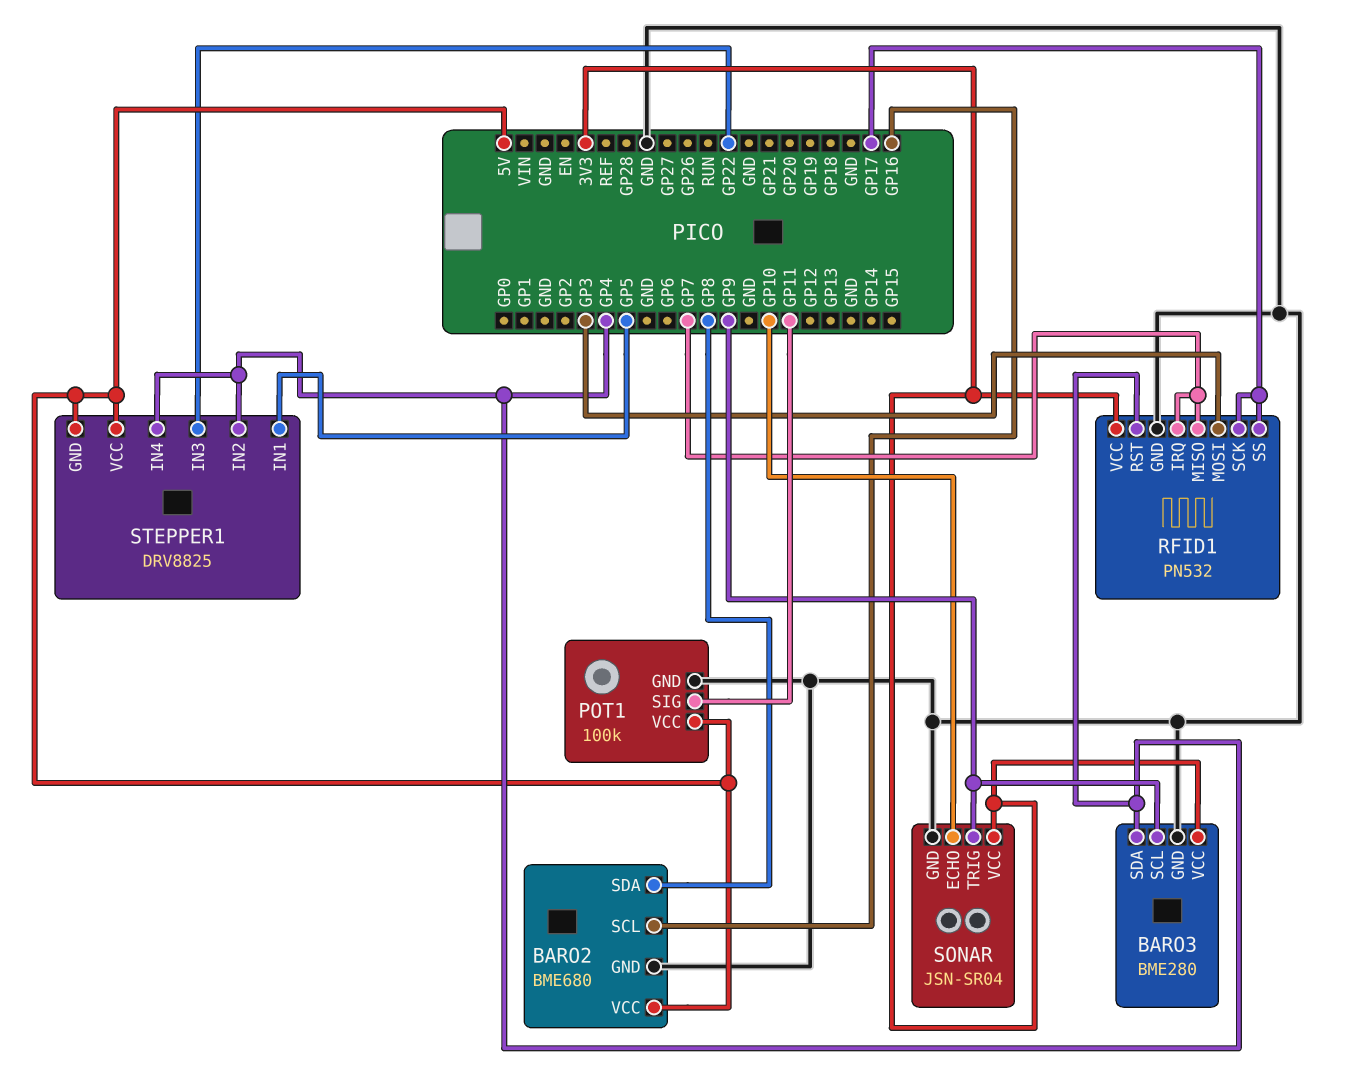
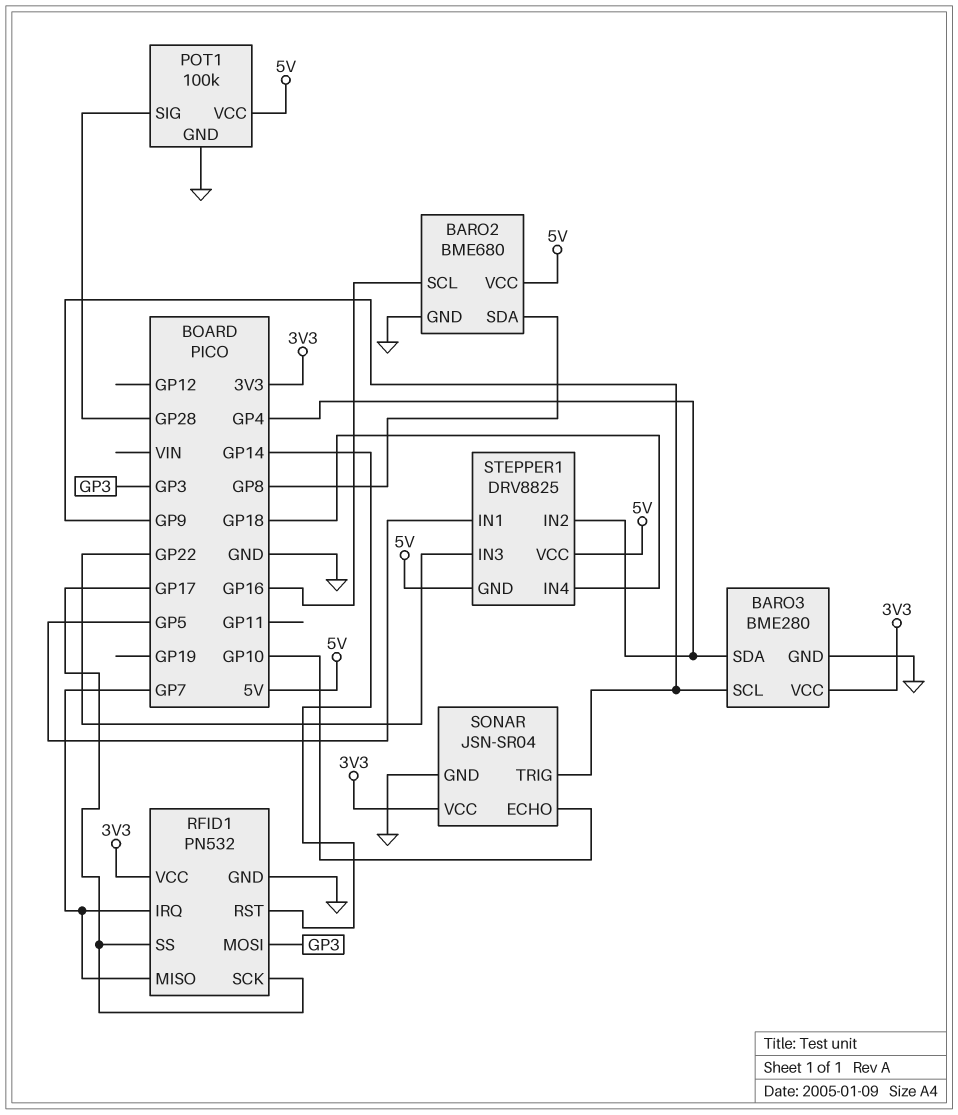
POT1 pin SIG: GP11 -> GP28
RFID1 pin RST: GP4 -> GP14
STEPPER1 pin IN4: GP4 -> GP18

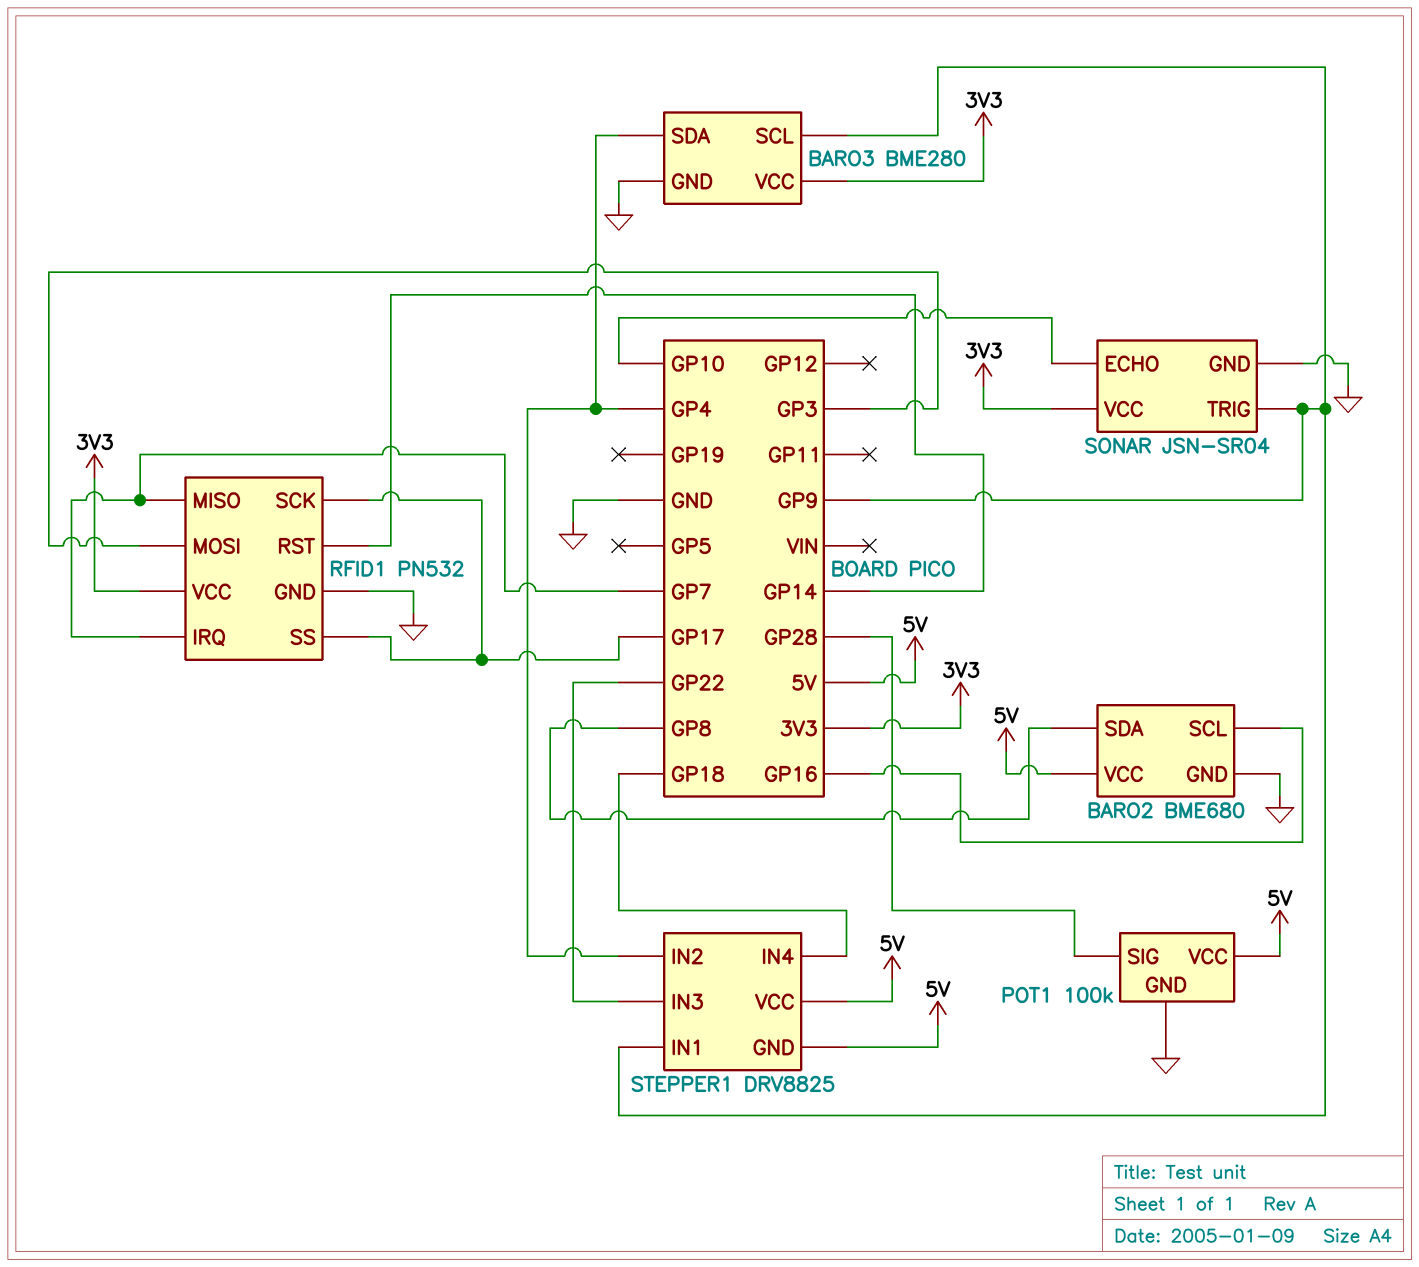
STEPPER1 pin IN1: GP5 -> GP9

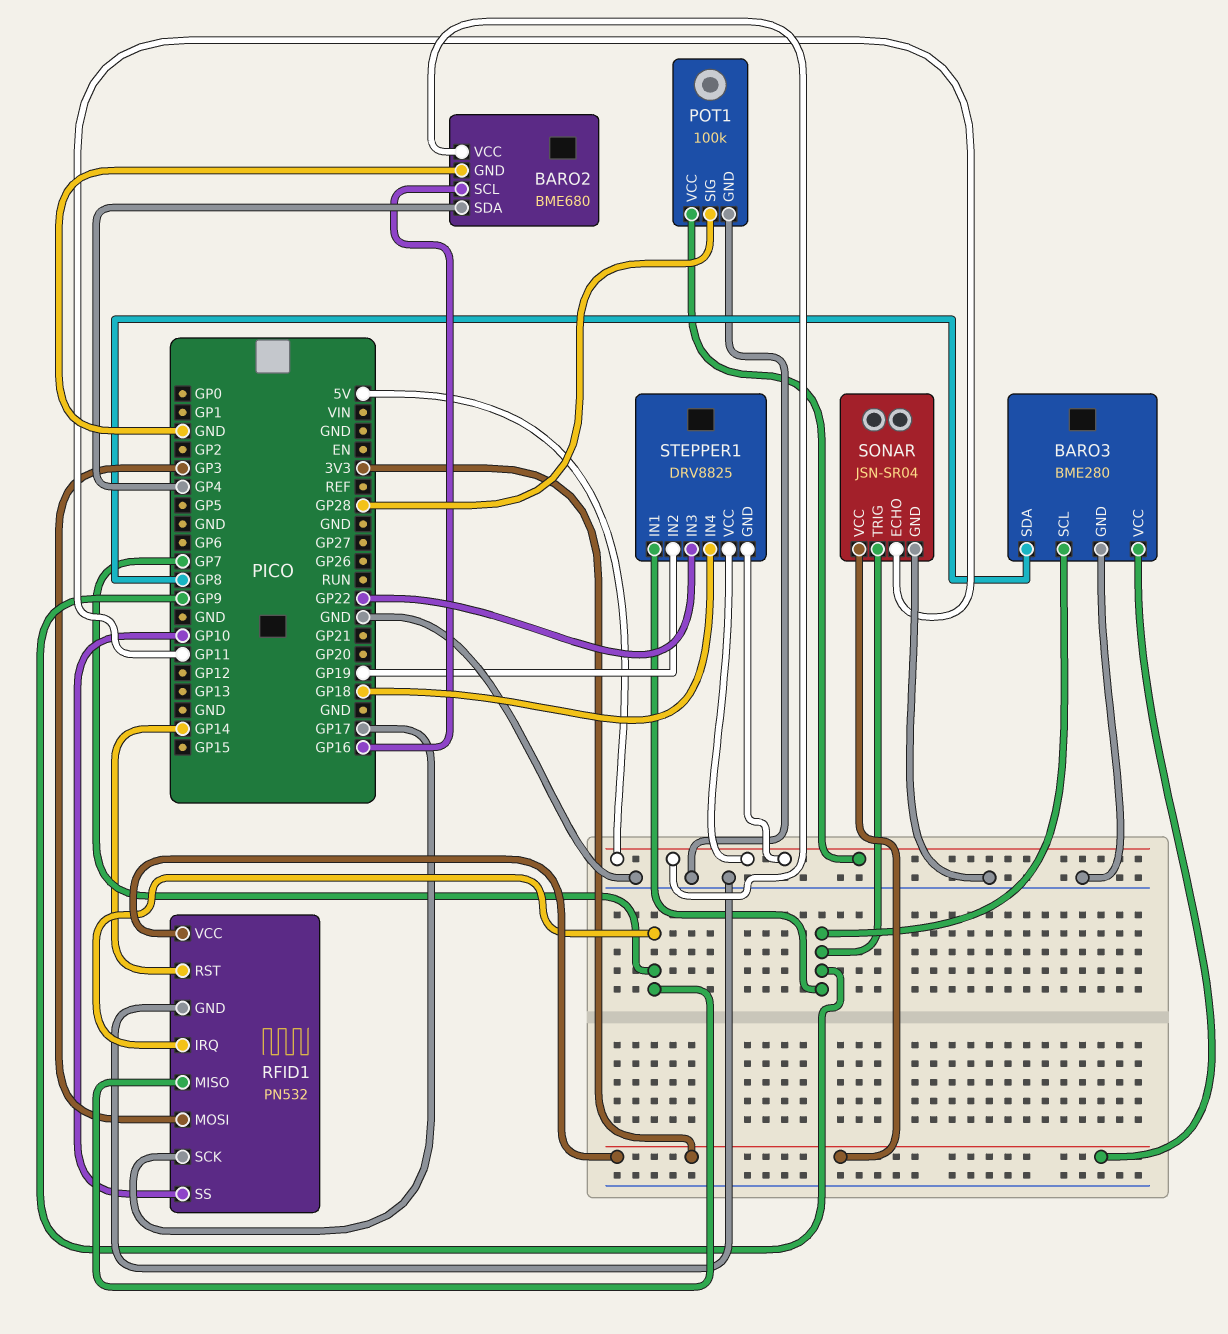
BARO2 pin SDA: GP8 -> GP4
BARO3 pin SDA: GP4 -> GP8
RFID1 pin SS: GP17 -> GP10
SONAR pin ECHO: GP10 -> GP11
STEPPER1 pin IN2: GP4 -> GP19

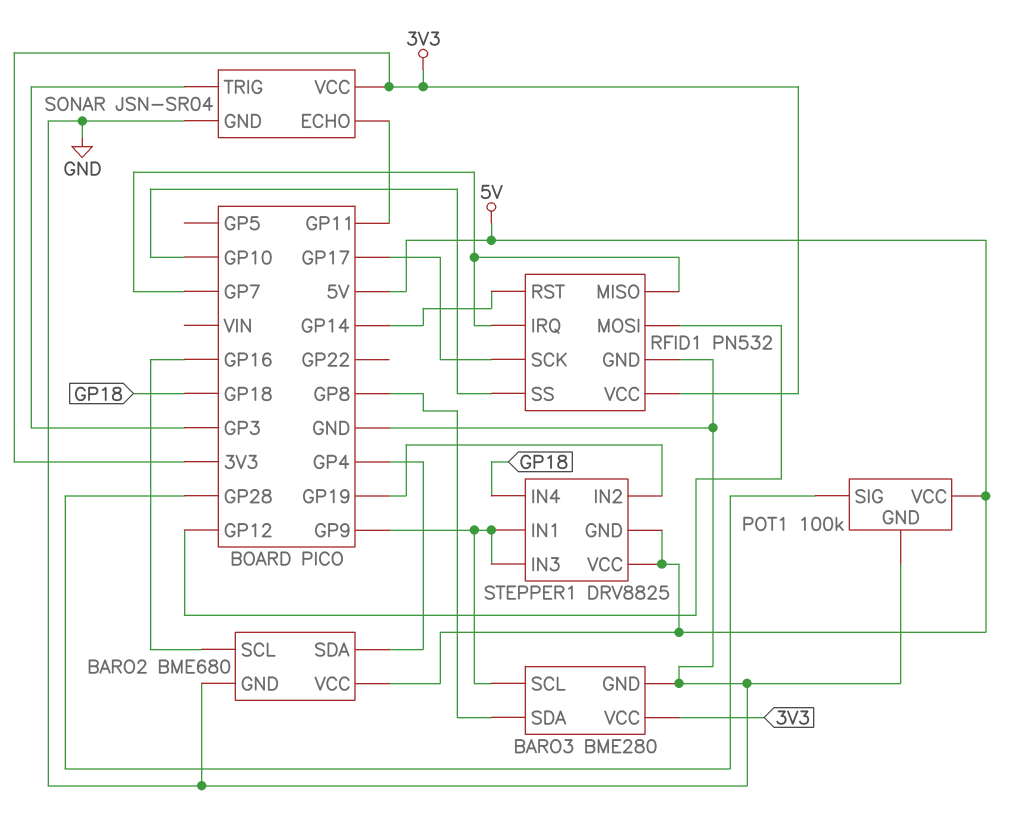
RFID1 pin MOSI: GP3 -> GP12
SONAR pin TRIG: GP9 -> GP3
STEPPER1 pin IN3: GP22 -> GP9

